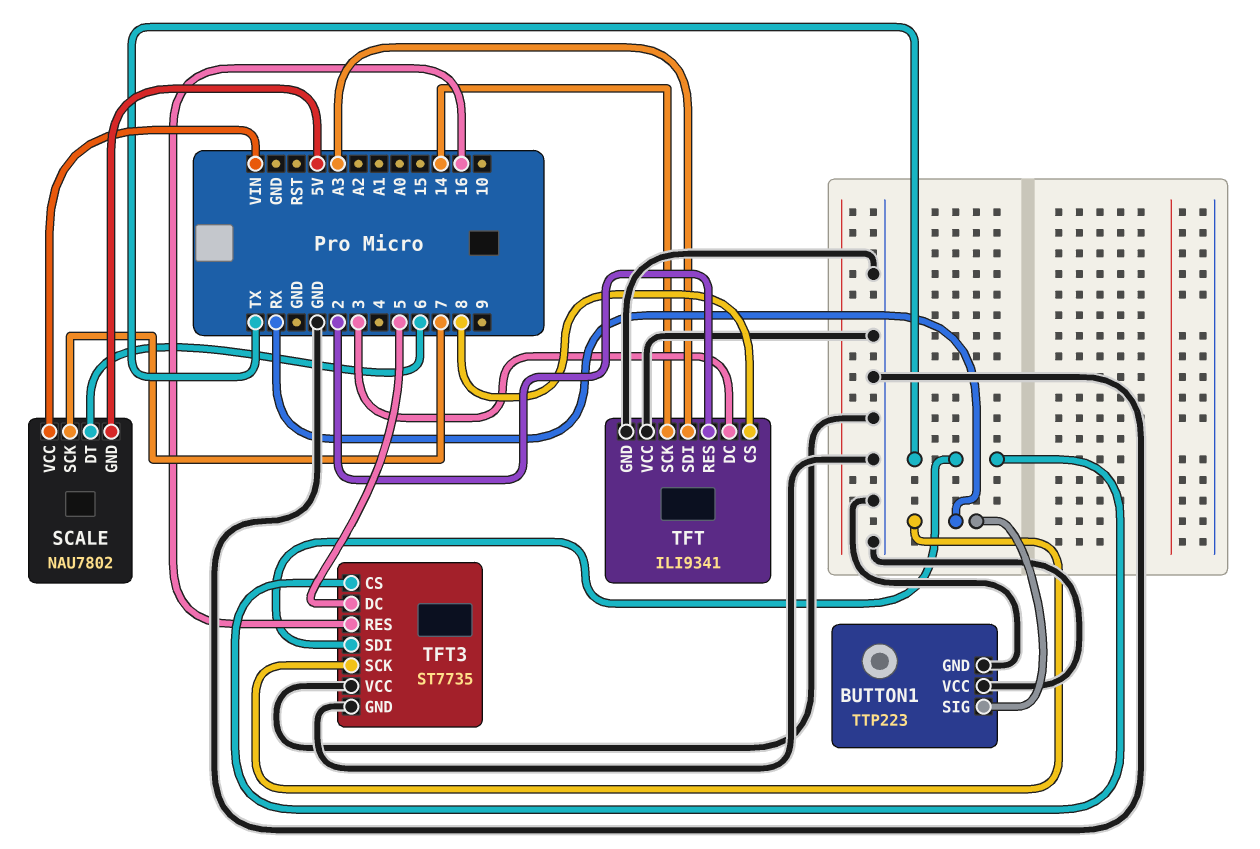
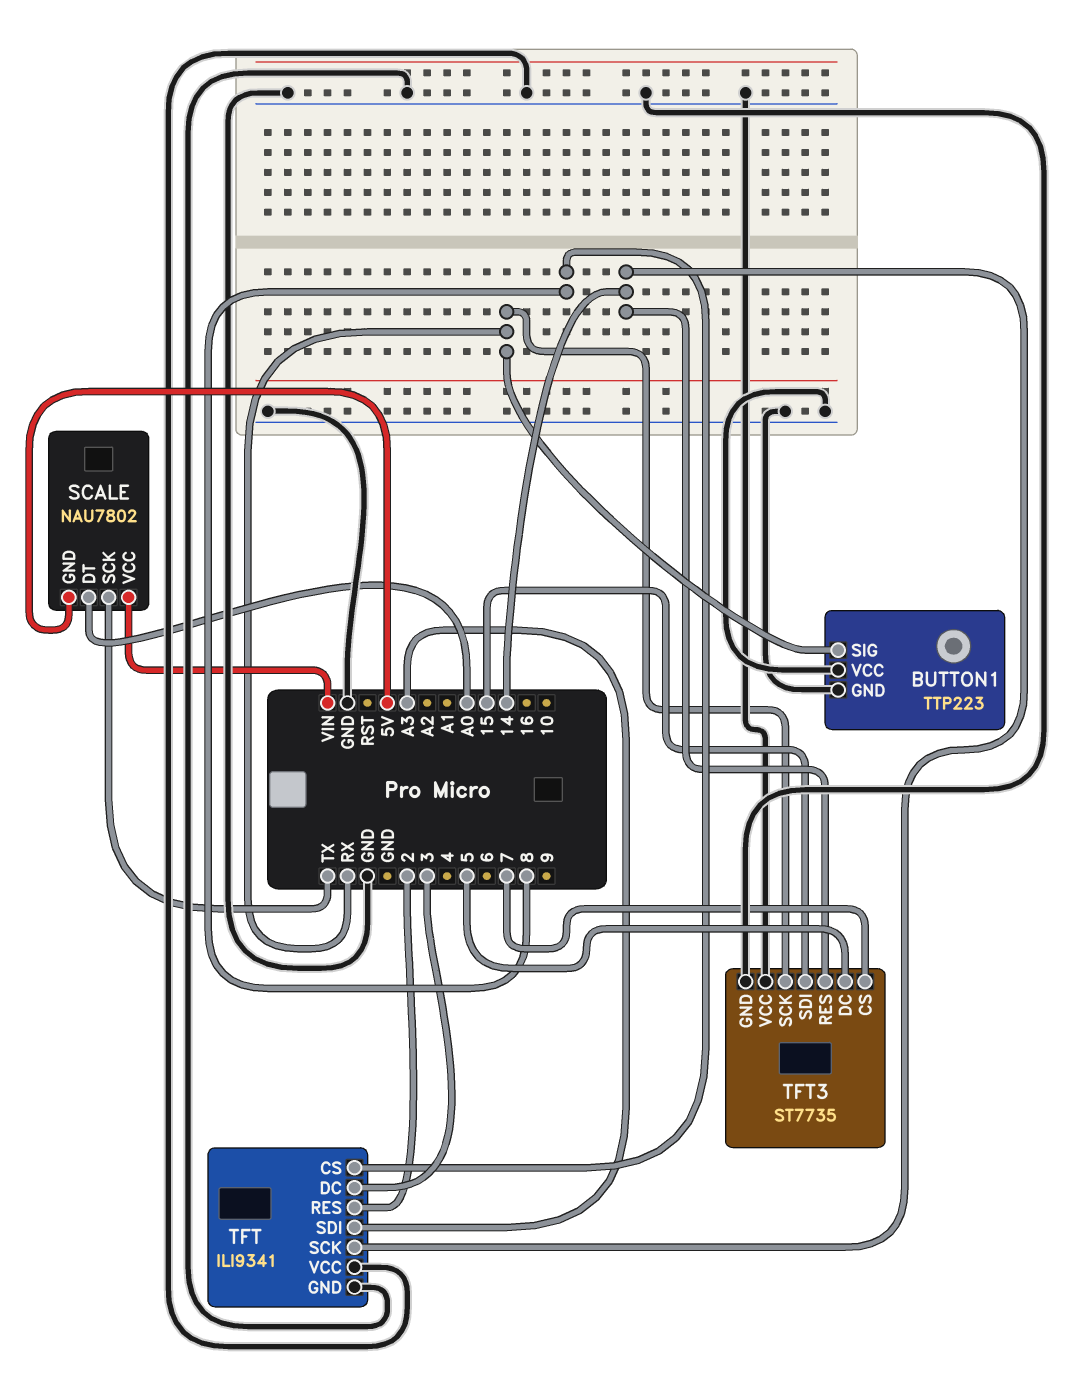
SCALE pin DT: 6 -> A0
SCALE pin SCK: 7 -> TX
TFT3 pin CS: TX -> 7
TFT3 pin RES: 16 -> 14
TFT3 pin SDI: TX -> 15

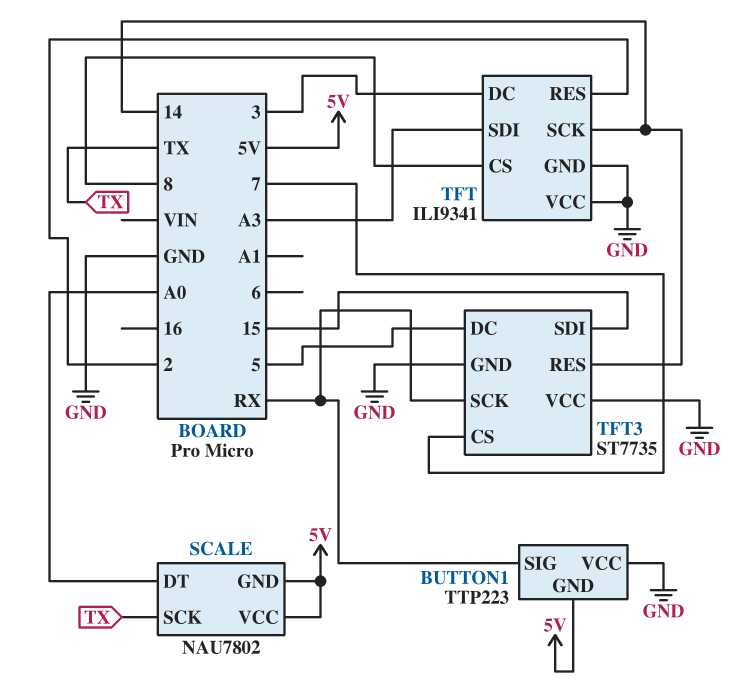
BUTTON1 pin GND: GND -> 5V
SCALE pin VCC: VIN -> 5V

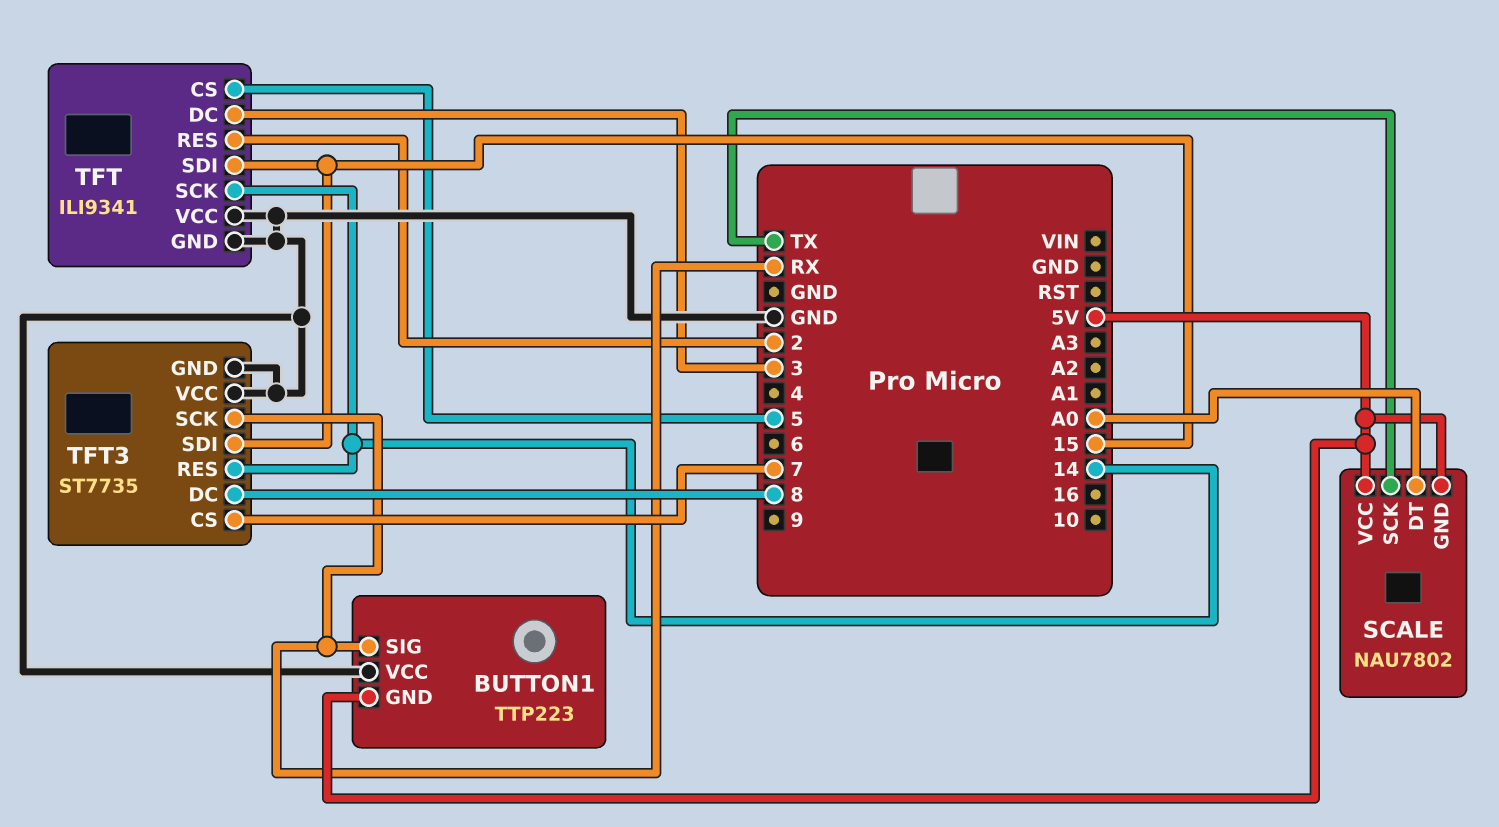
TFT pin CS: 8 -> 5
TFT pin SDI: A3 -> 15
TFT3 pin DC: 5 -> 8

